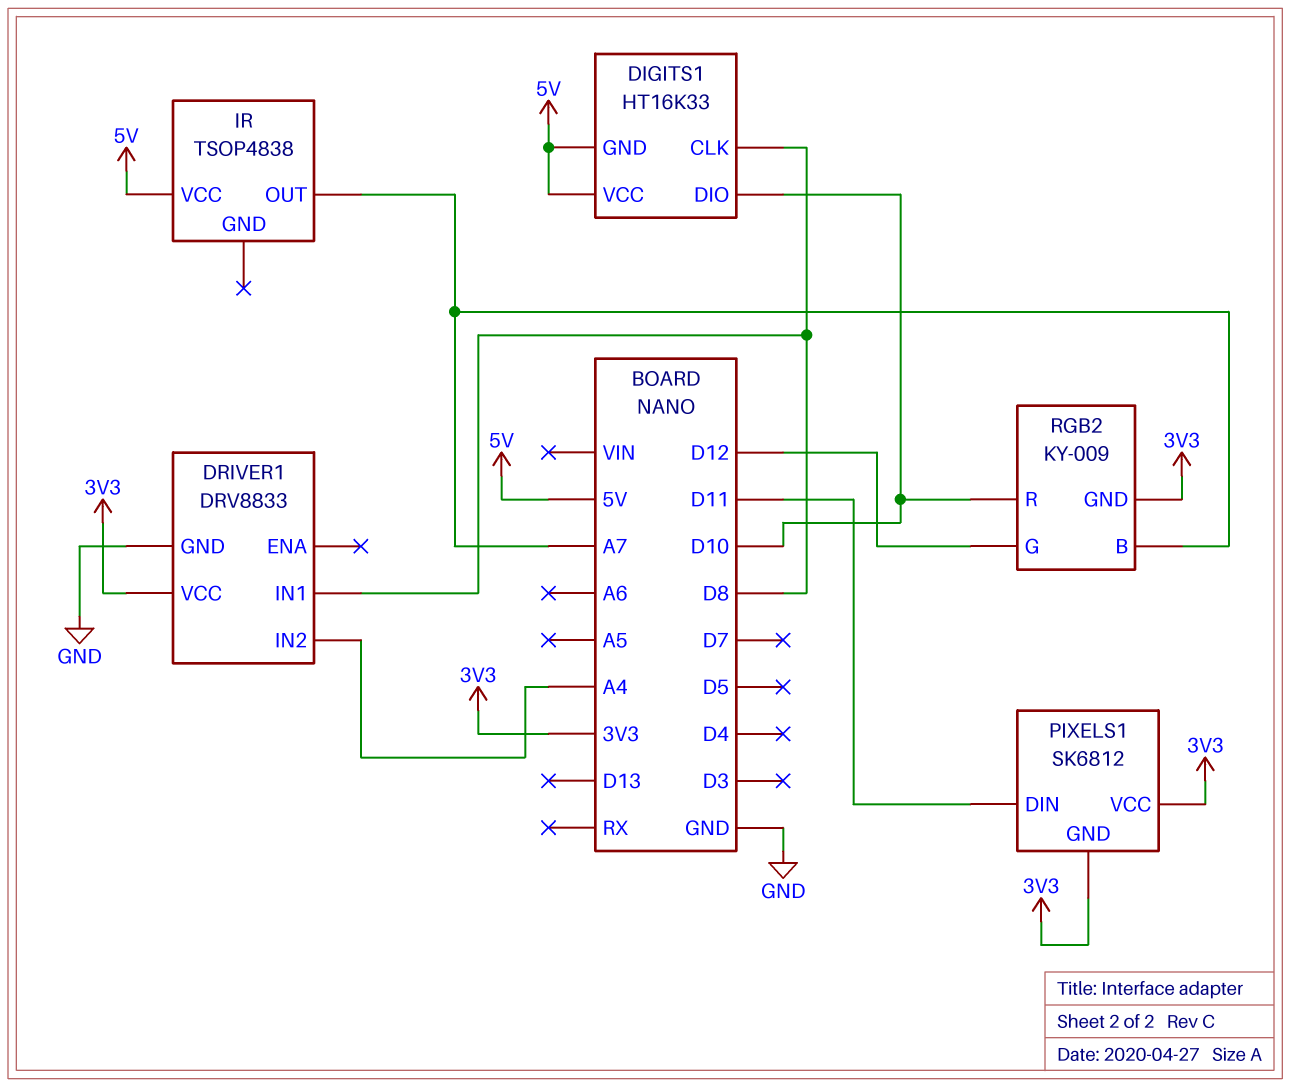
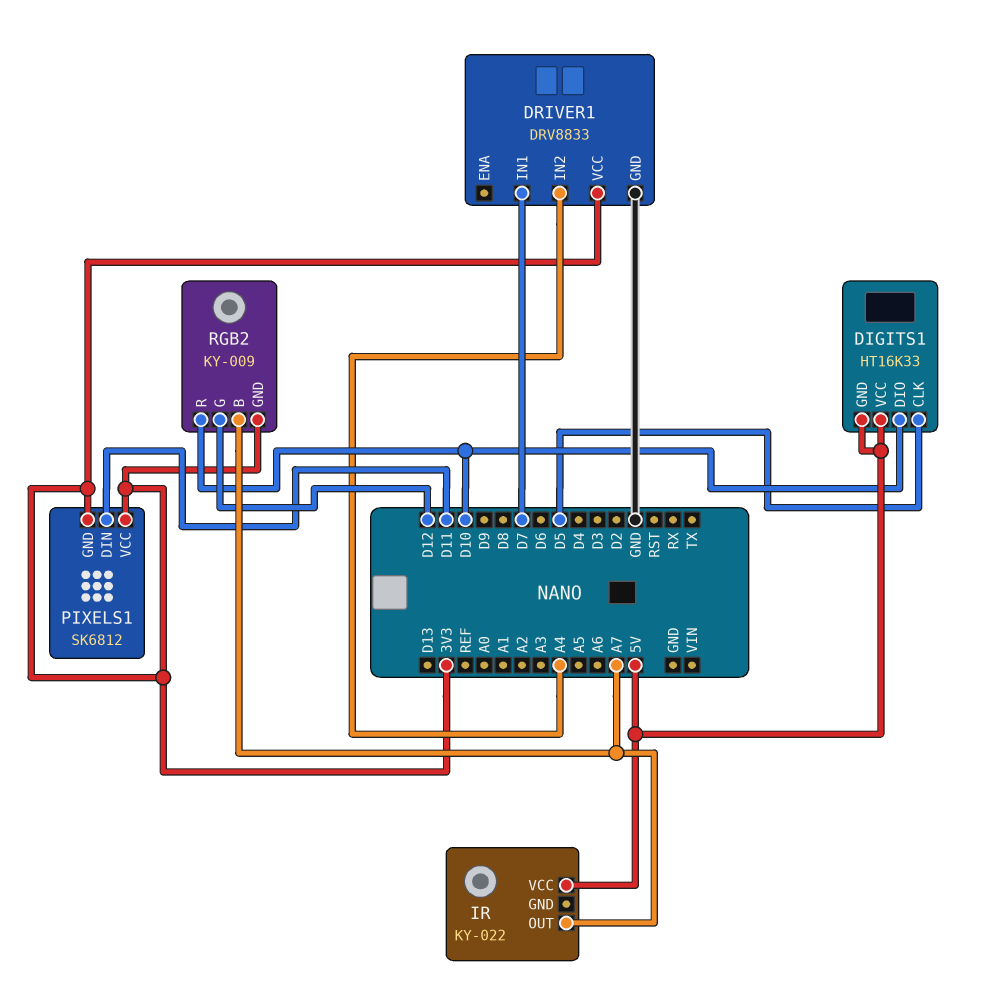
DIGITS1 pin CLK: D8 -> D5
DRIVER1 pin IN1: D8 -> D7
IR: TSOP4838 -> KY-022

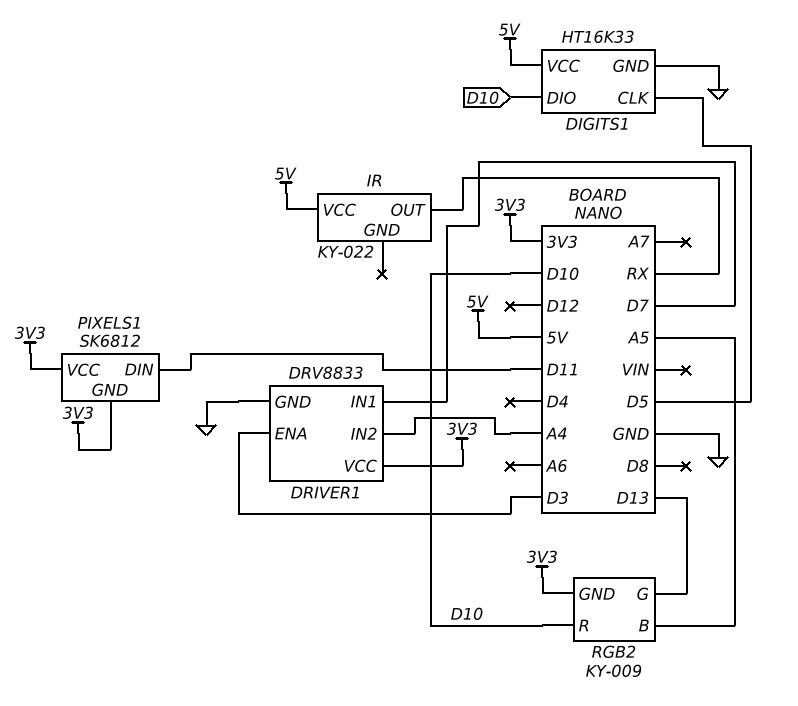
DIGITS1 pin GND: 5V -> GND
DRIVER1 pin ENA: none -> D3
IR pin OUT: A7 -> RX
RGB2 pin B: A7 -> A5
RGB2 pin G: D12 -> D13

